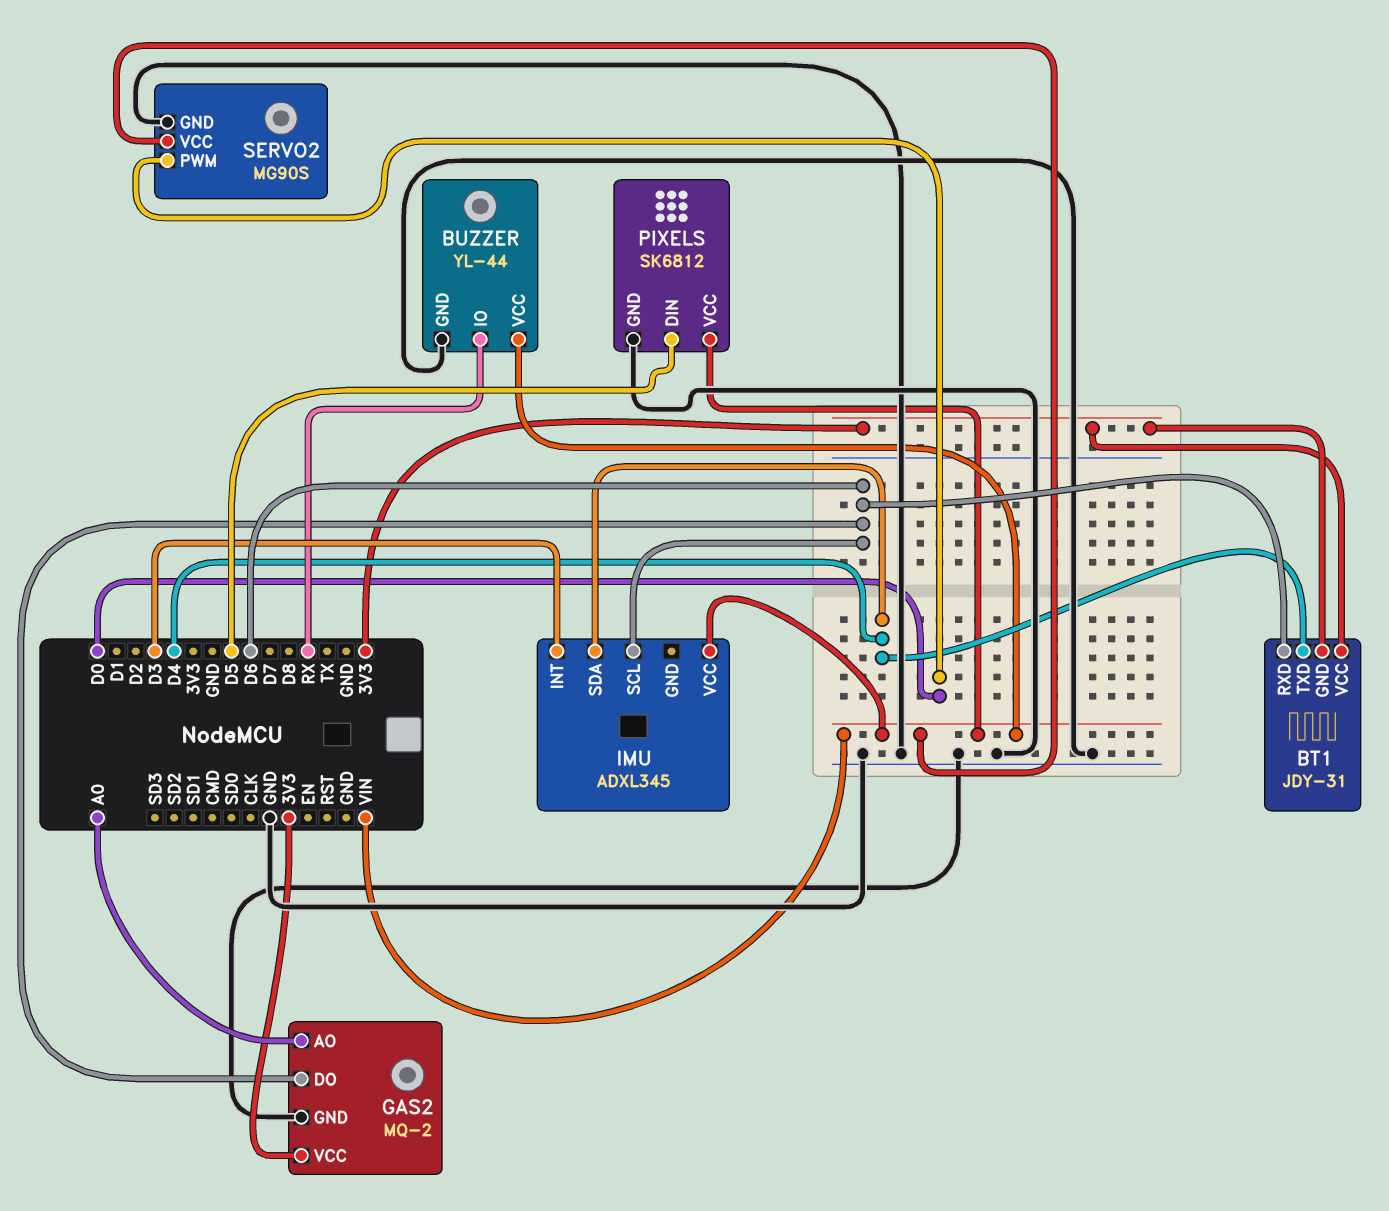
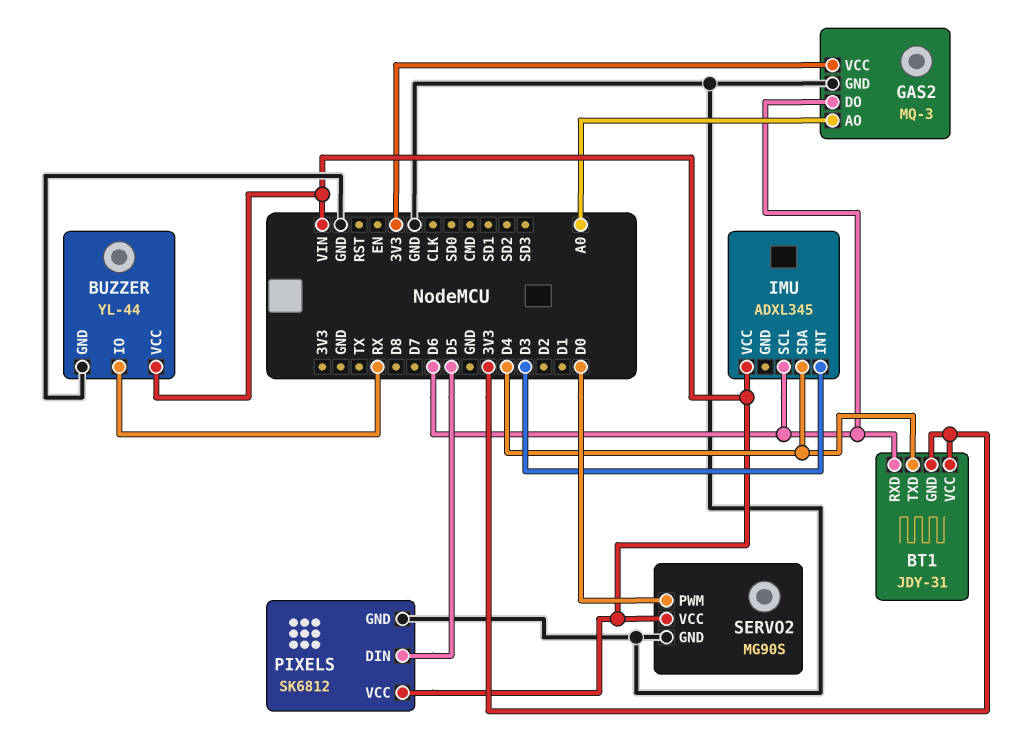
GAS2: MQ-2 -> MQ-3

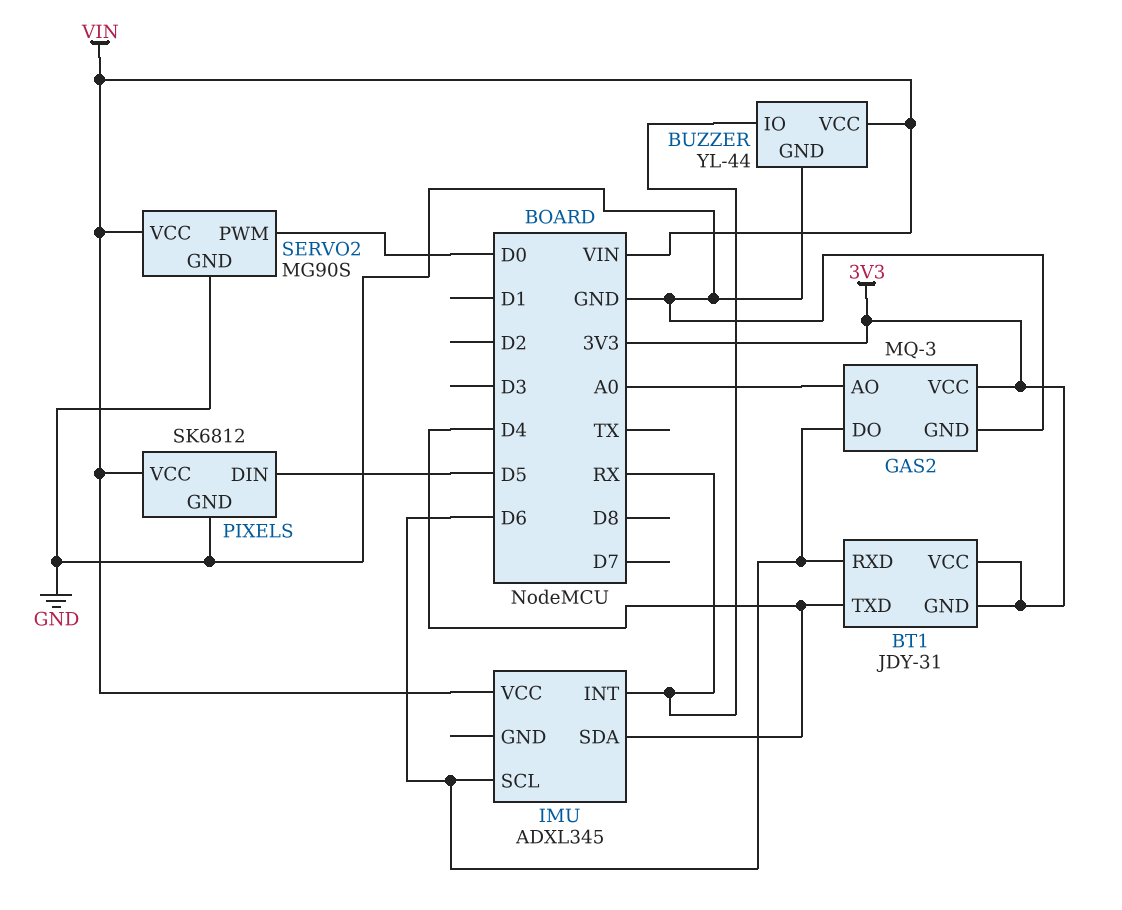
IMU pin INT: D3 -> RX

